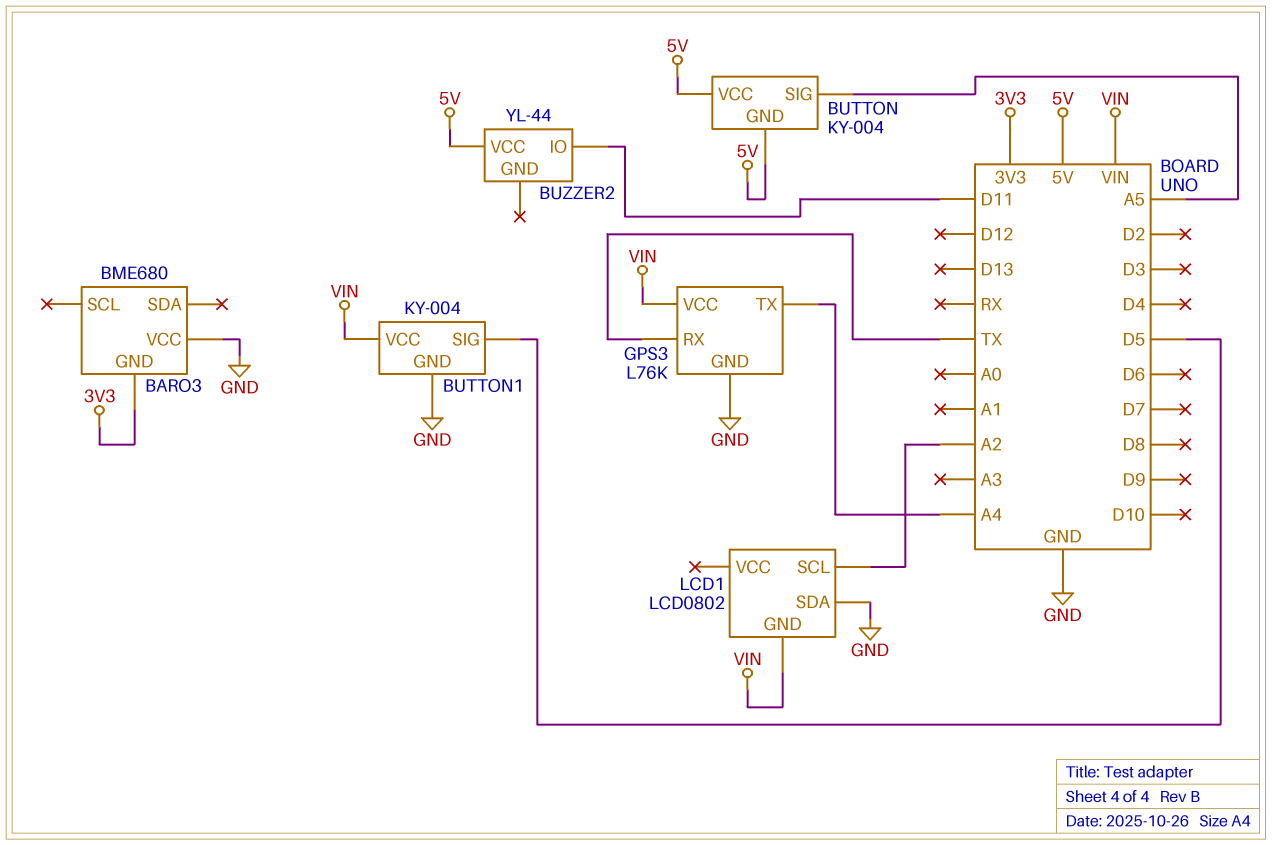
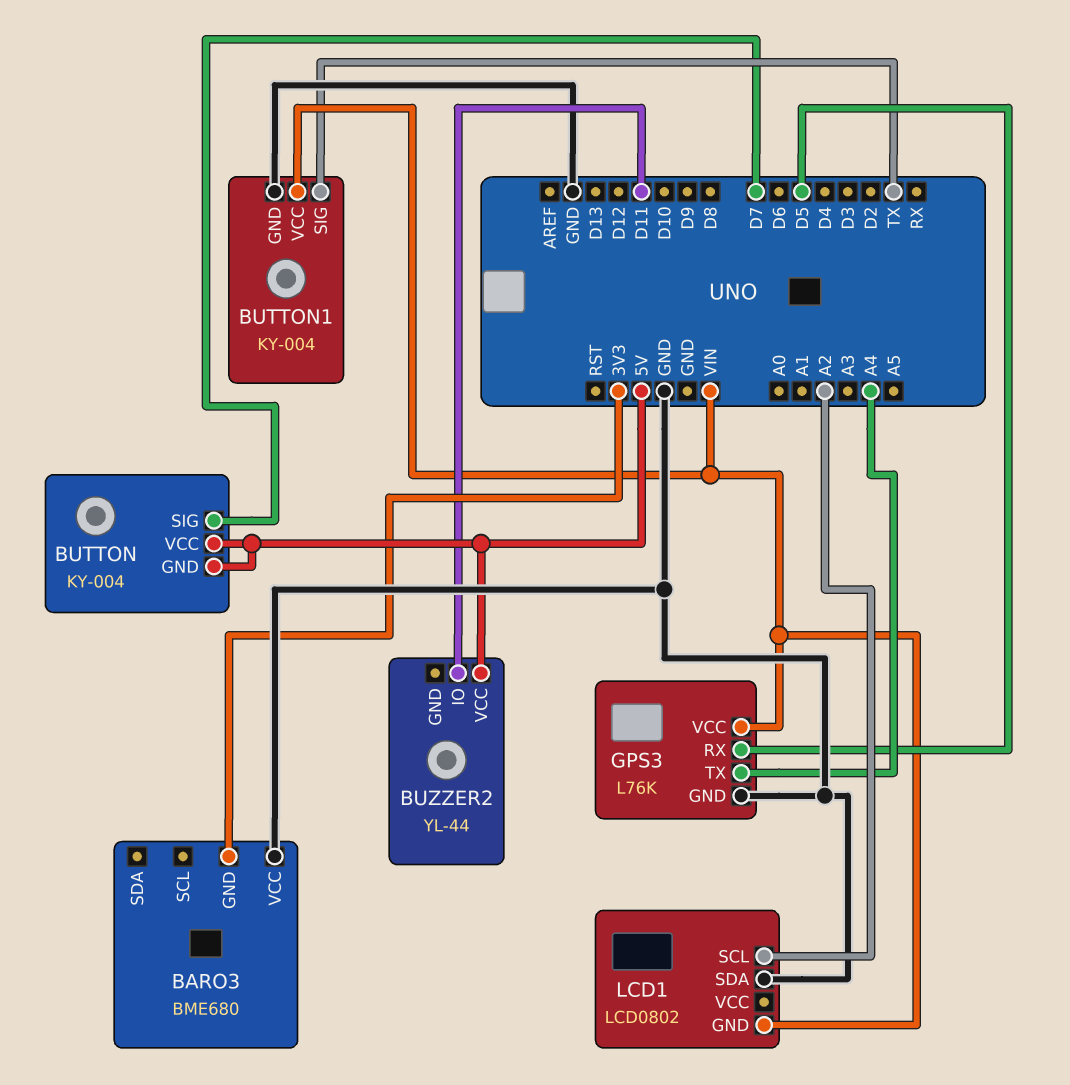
BUTTON pin SIG: A5 -> D7
BUTTON1 pin SIG: D5 -> TX
GPS3 pin RX: TX -> D5

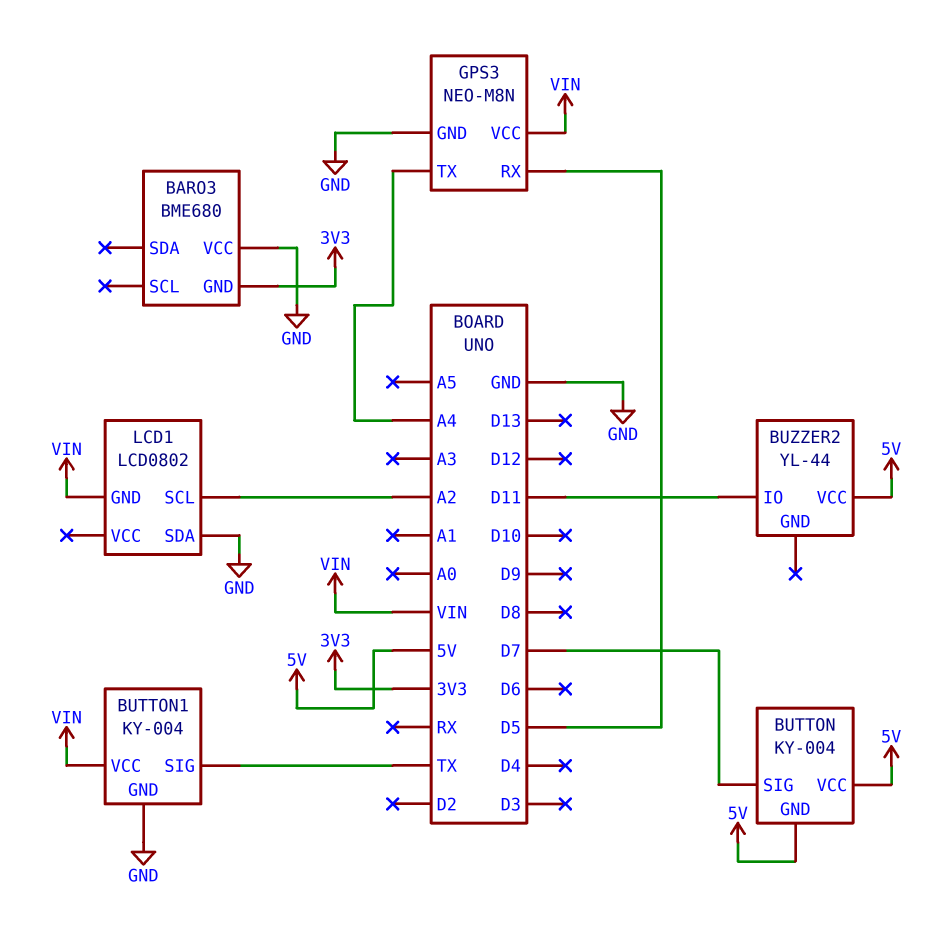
GPS3: L76K -> NEO-M8N

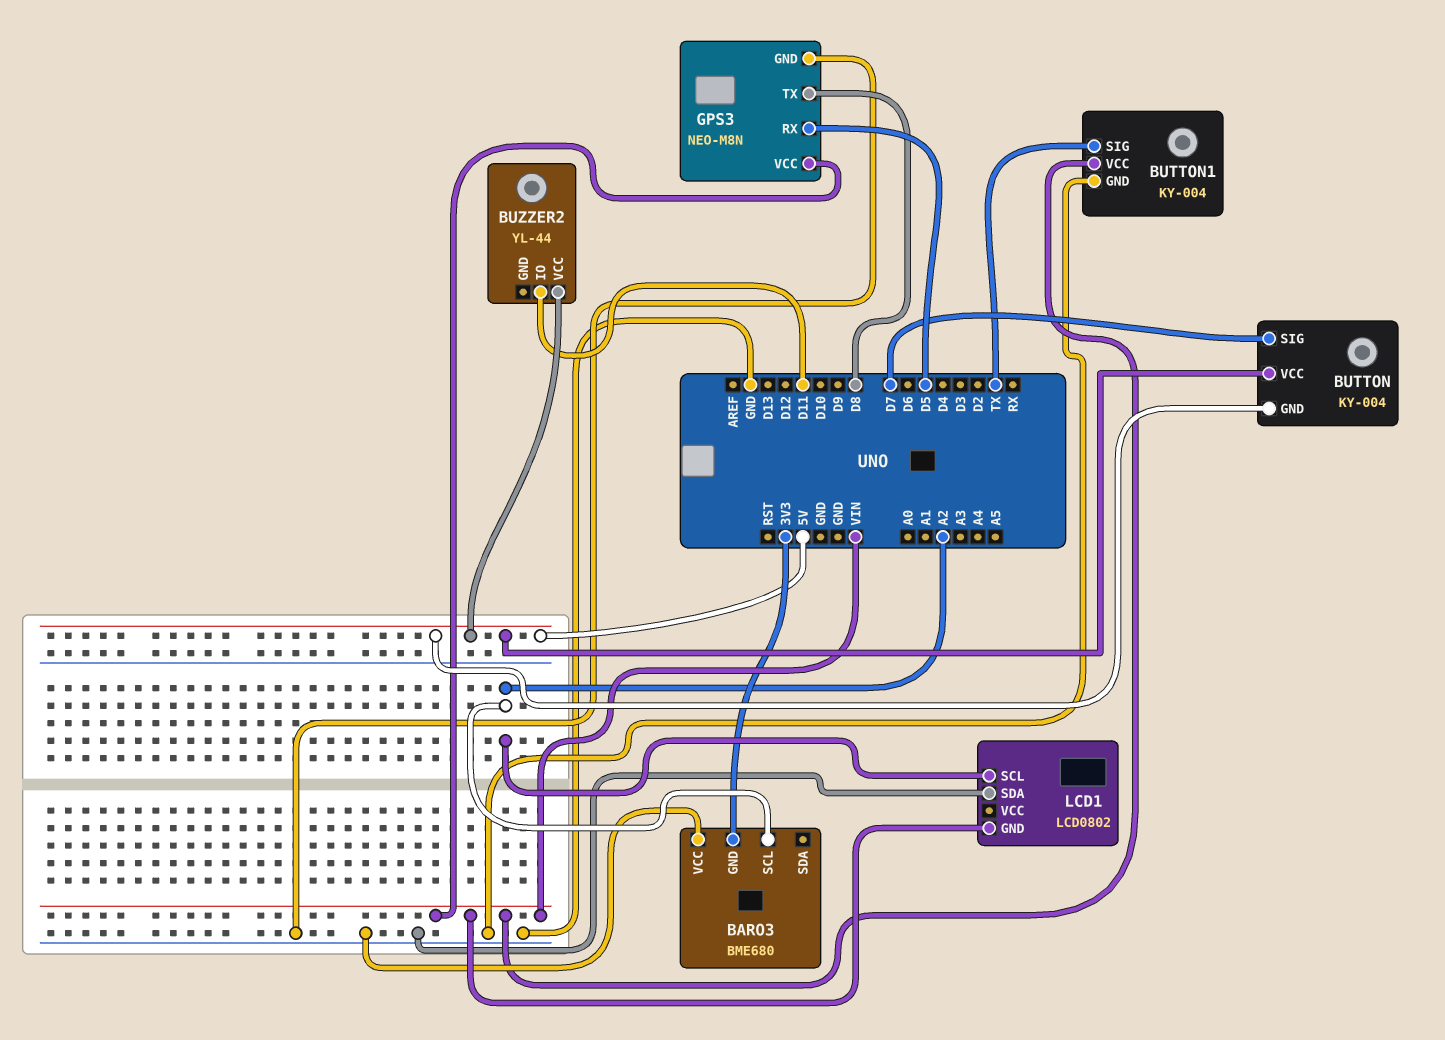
BARO3 pin SCL: none -> A2
GPS3 pin TX: A4 -> D8

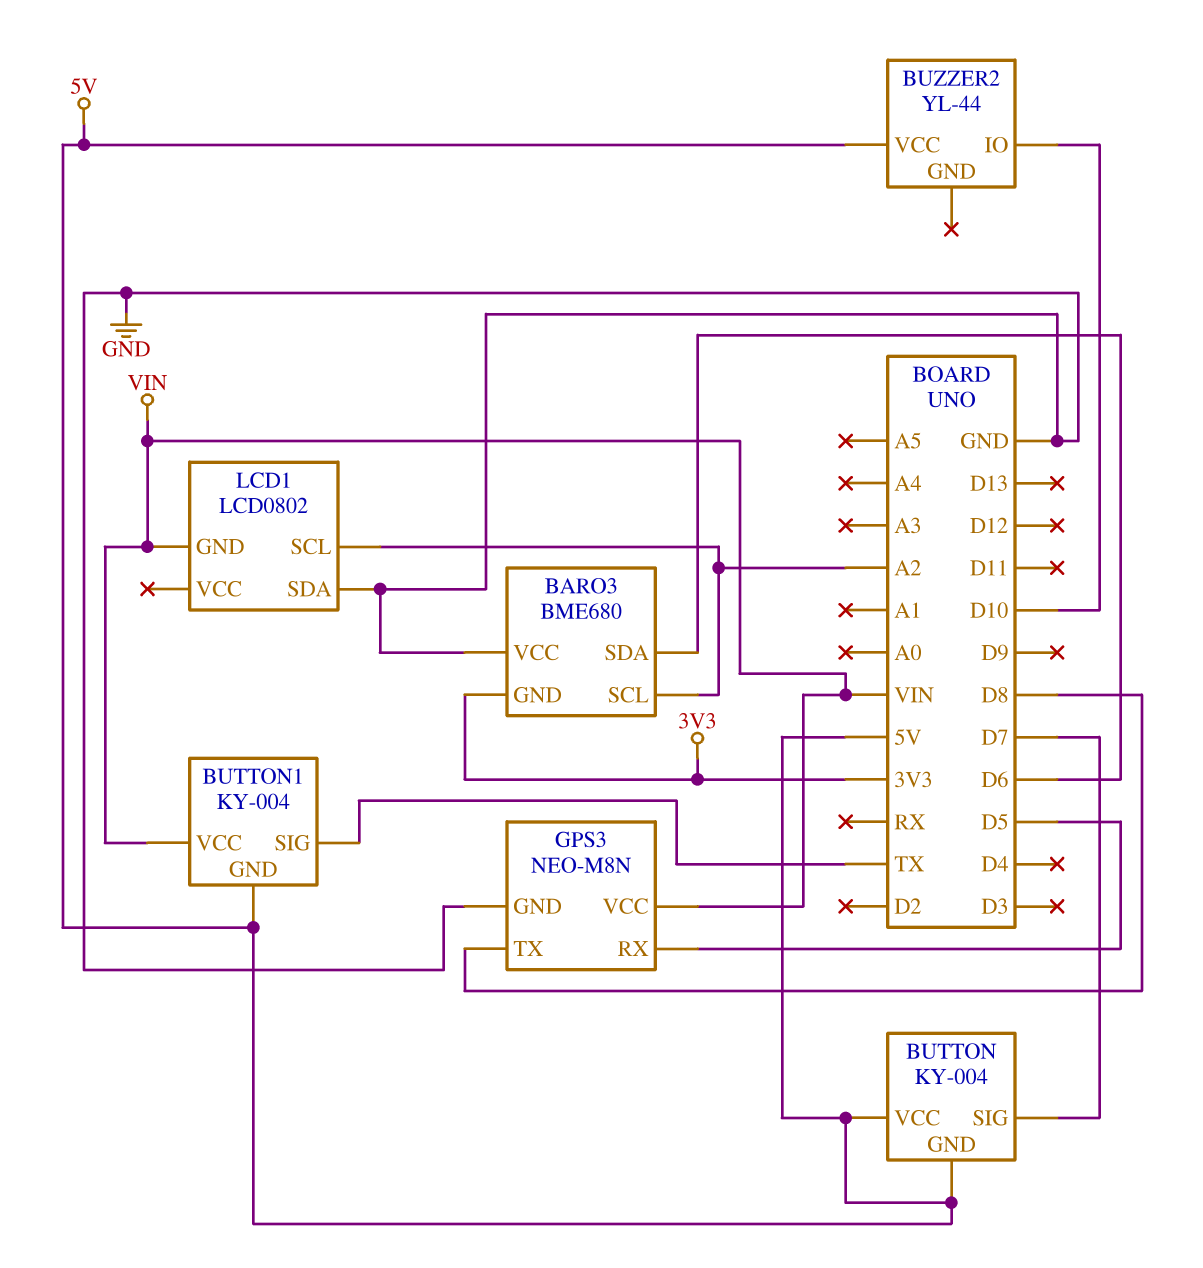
BARO3 pin SDA: none -> D6
BUTTON1 pin GND: GND -> 5V
BUZZER2 pin IO: D11 -> D10

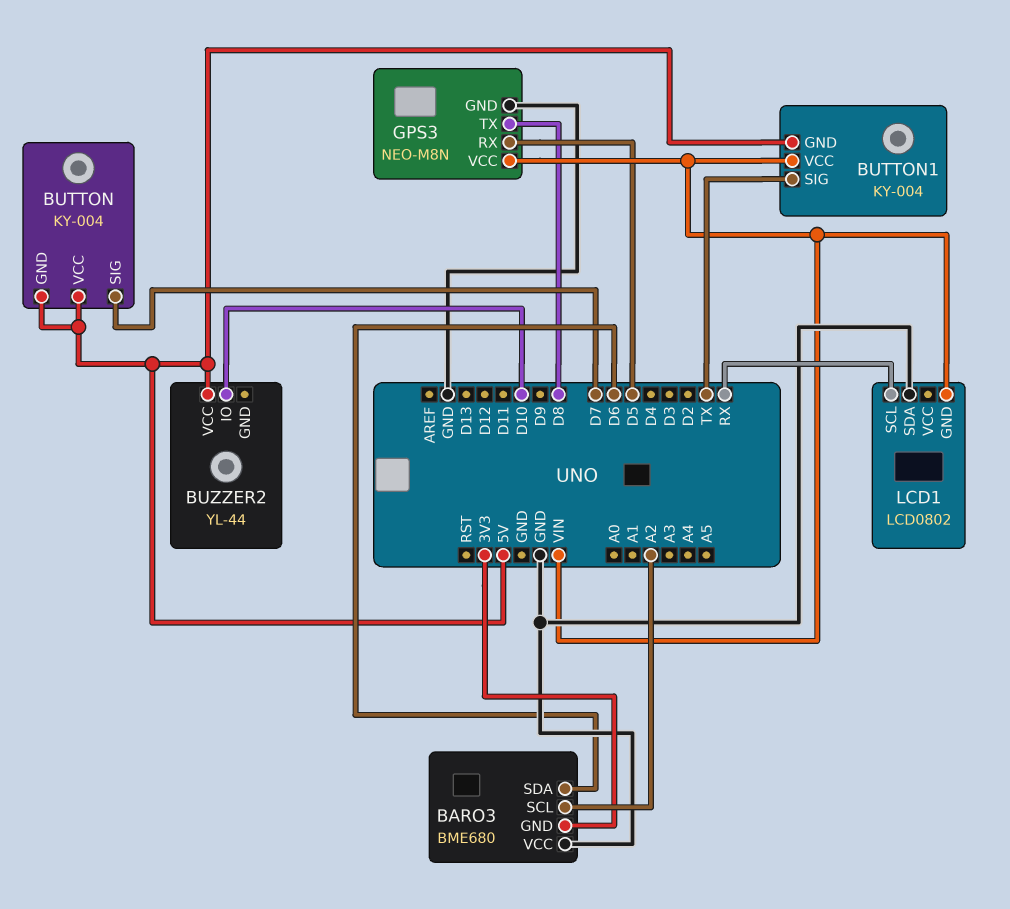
LCD1 pin SCL: A2 -> RX

